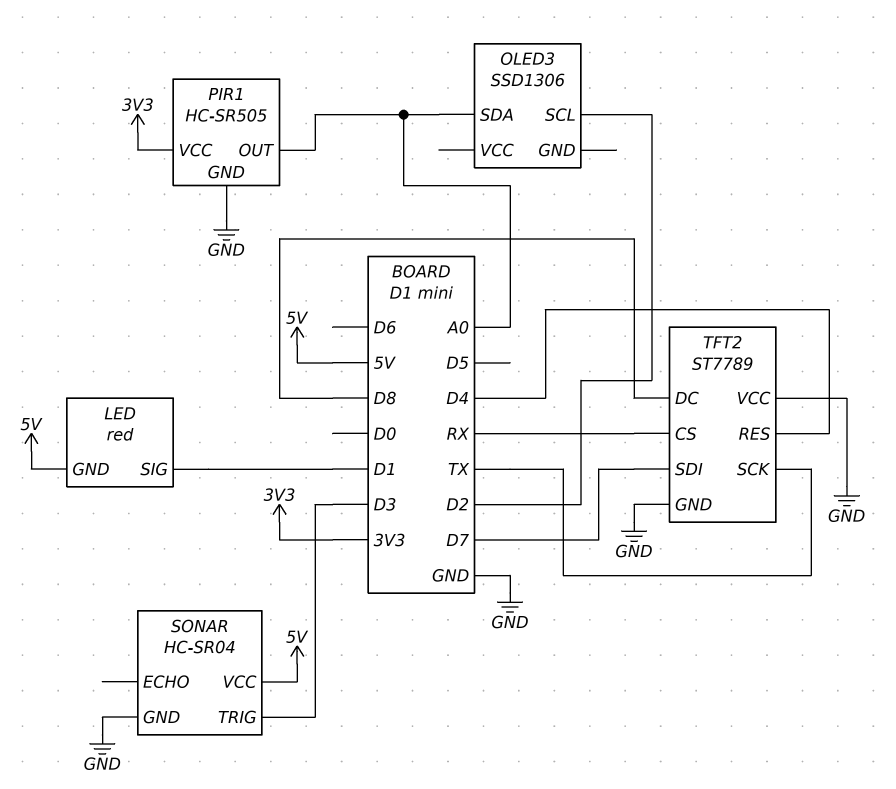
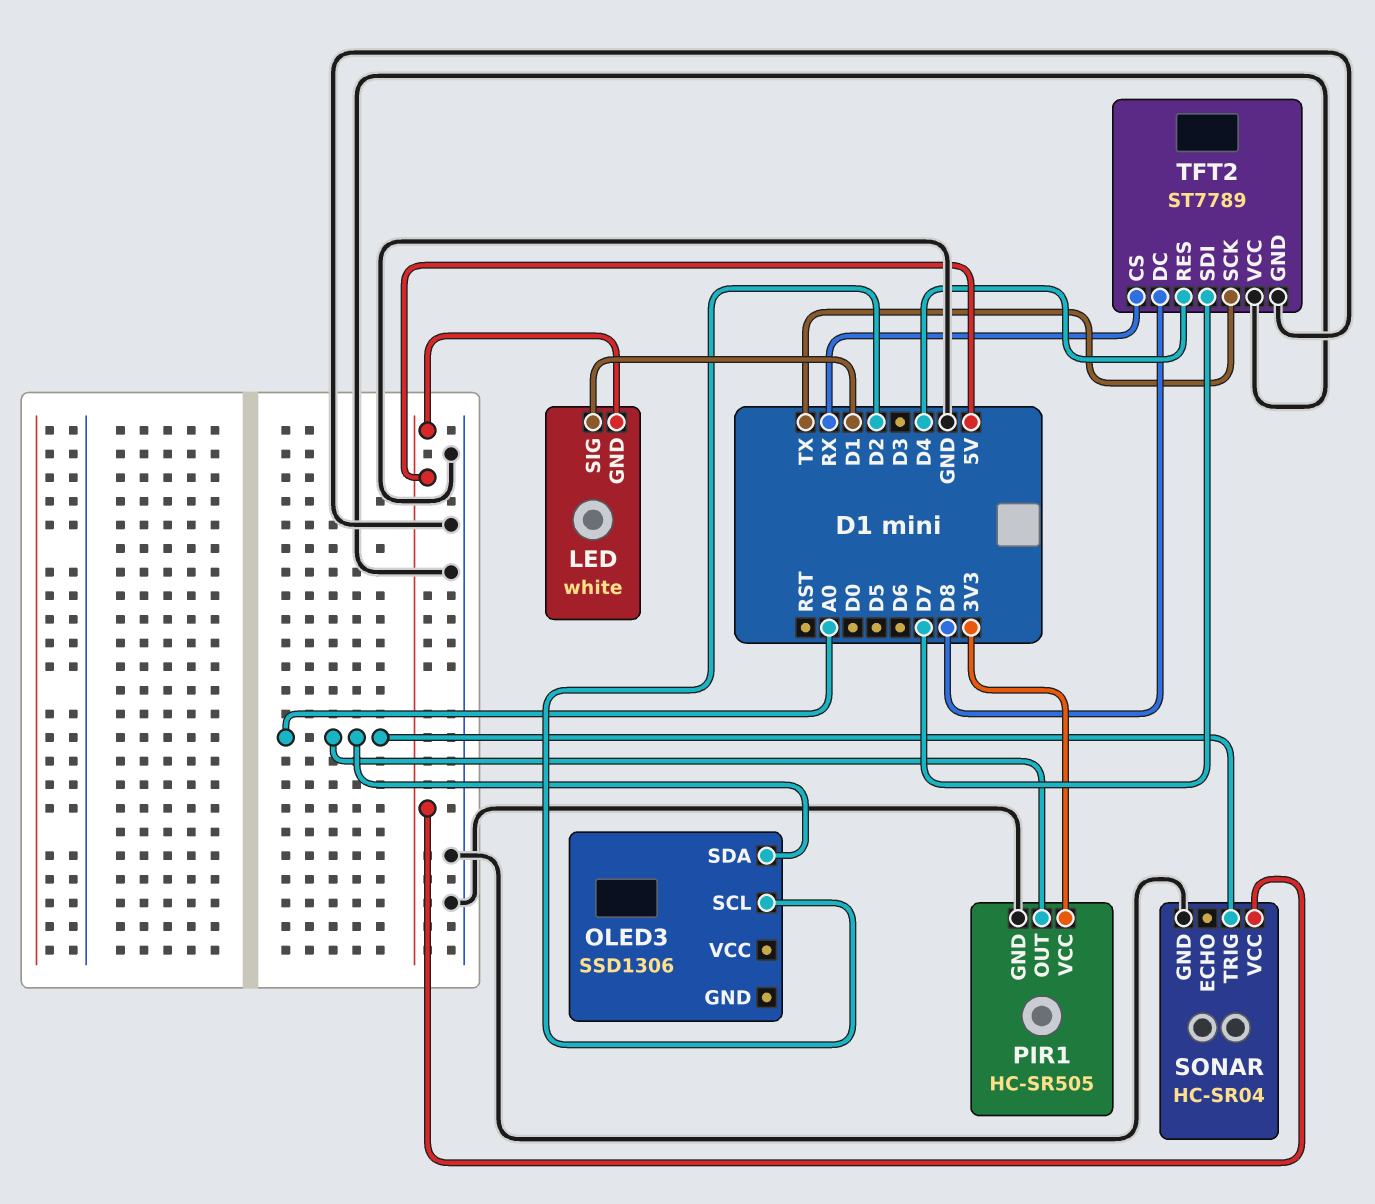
LED: red -> white
SONAR pin TRIG: D3 -> A0

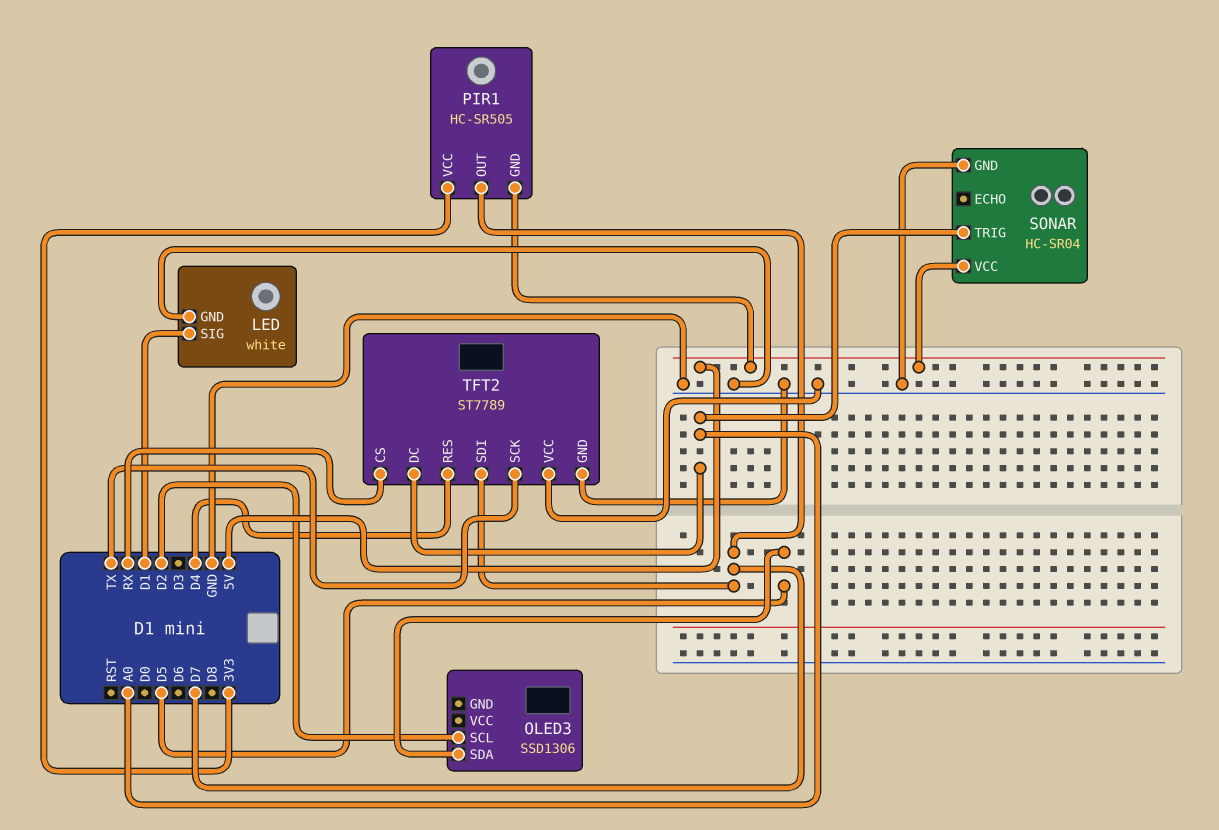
LED pin GND: 5V -> GND
OLED3 pin SDA: A0 -> D5
PIR1 pin GND: GND -> 5V
PIR1 pin OUT: A0 -> D7
TFT2 pin DC: D8 -> A0

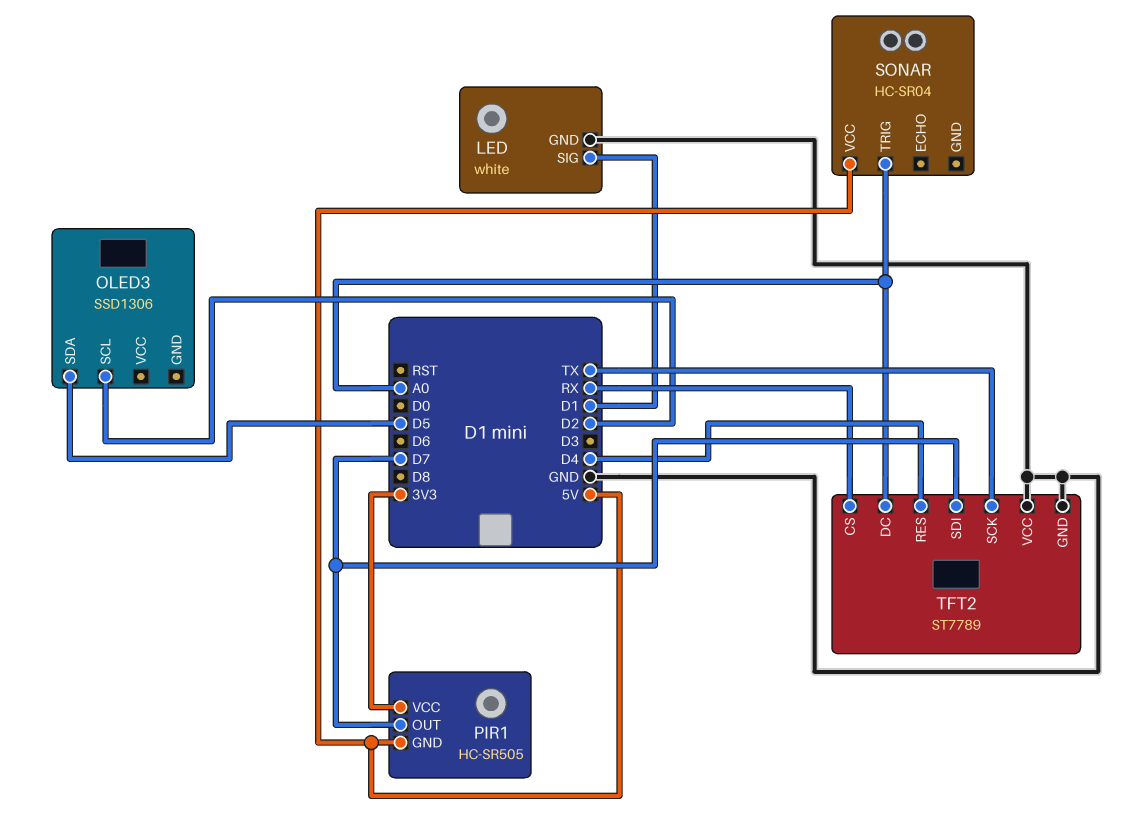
SONAR pin GND: GND -> none

